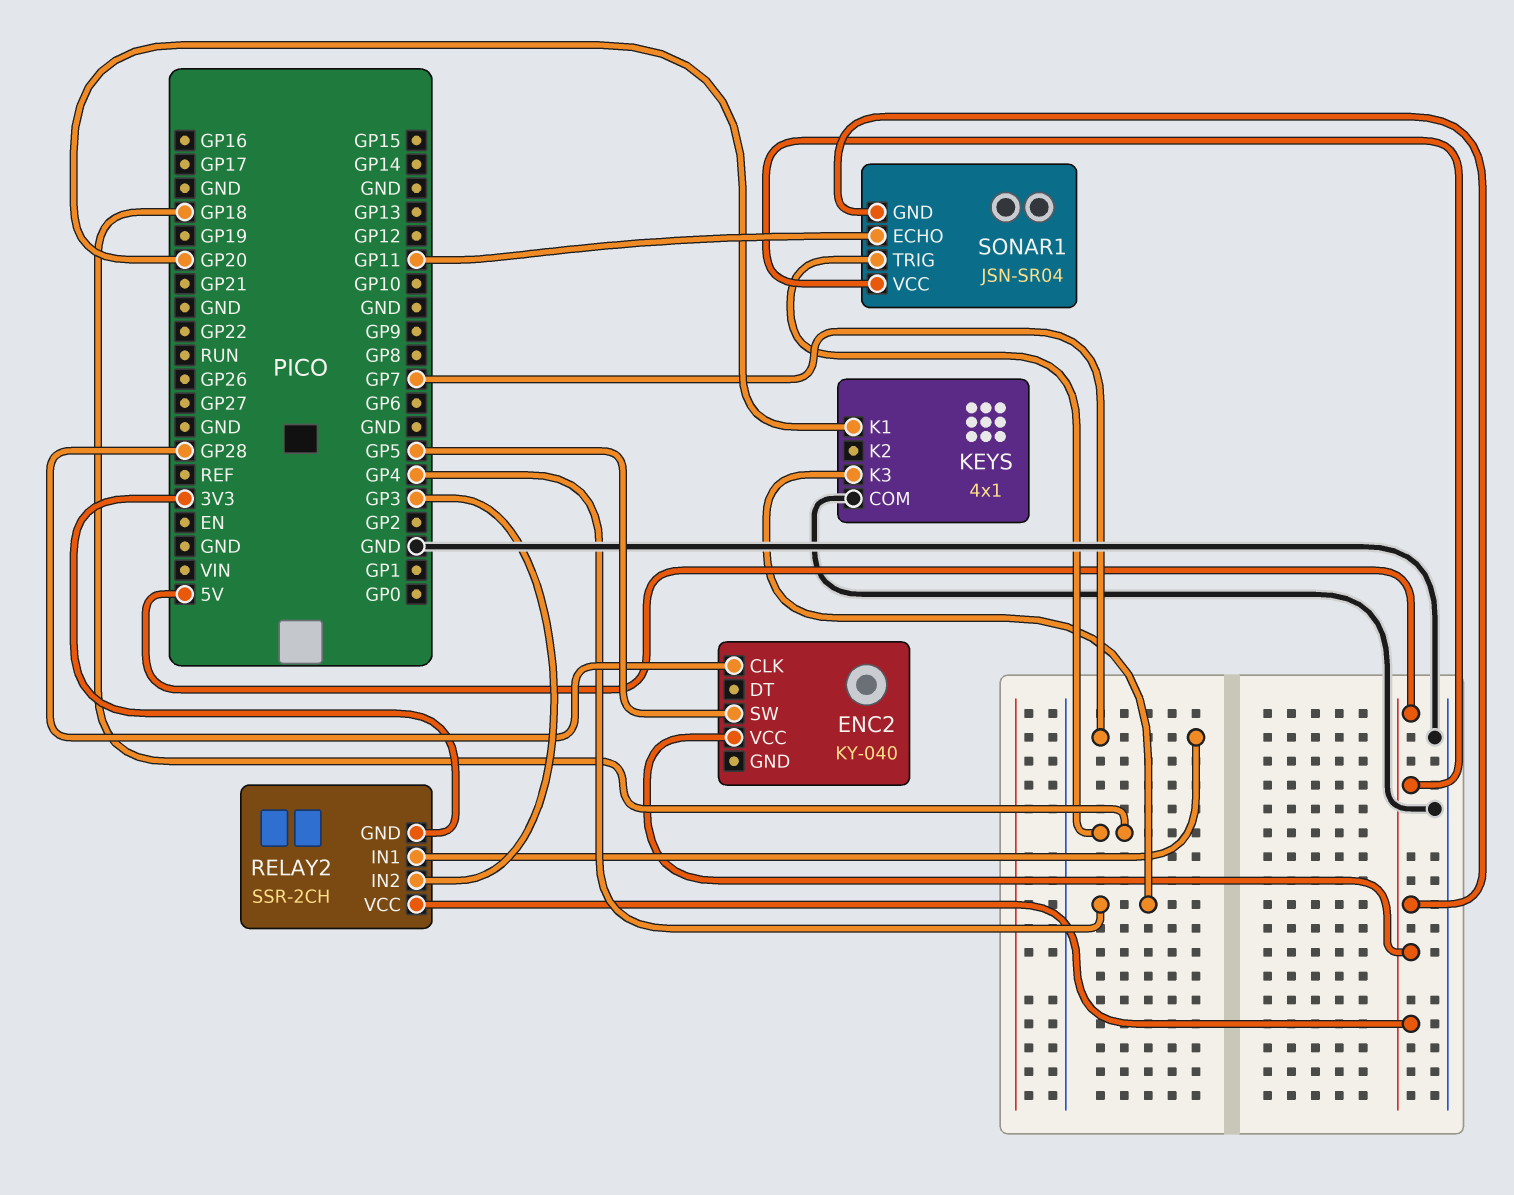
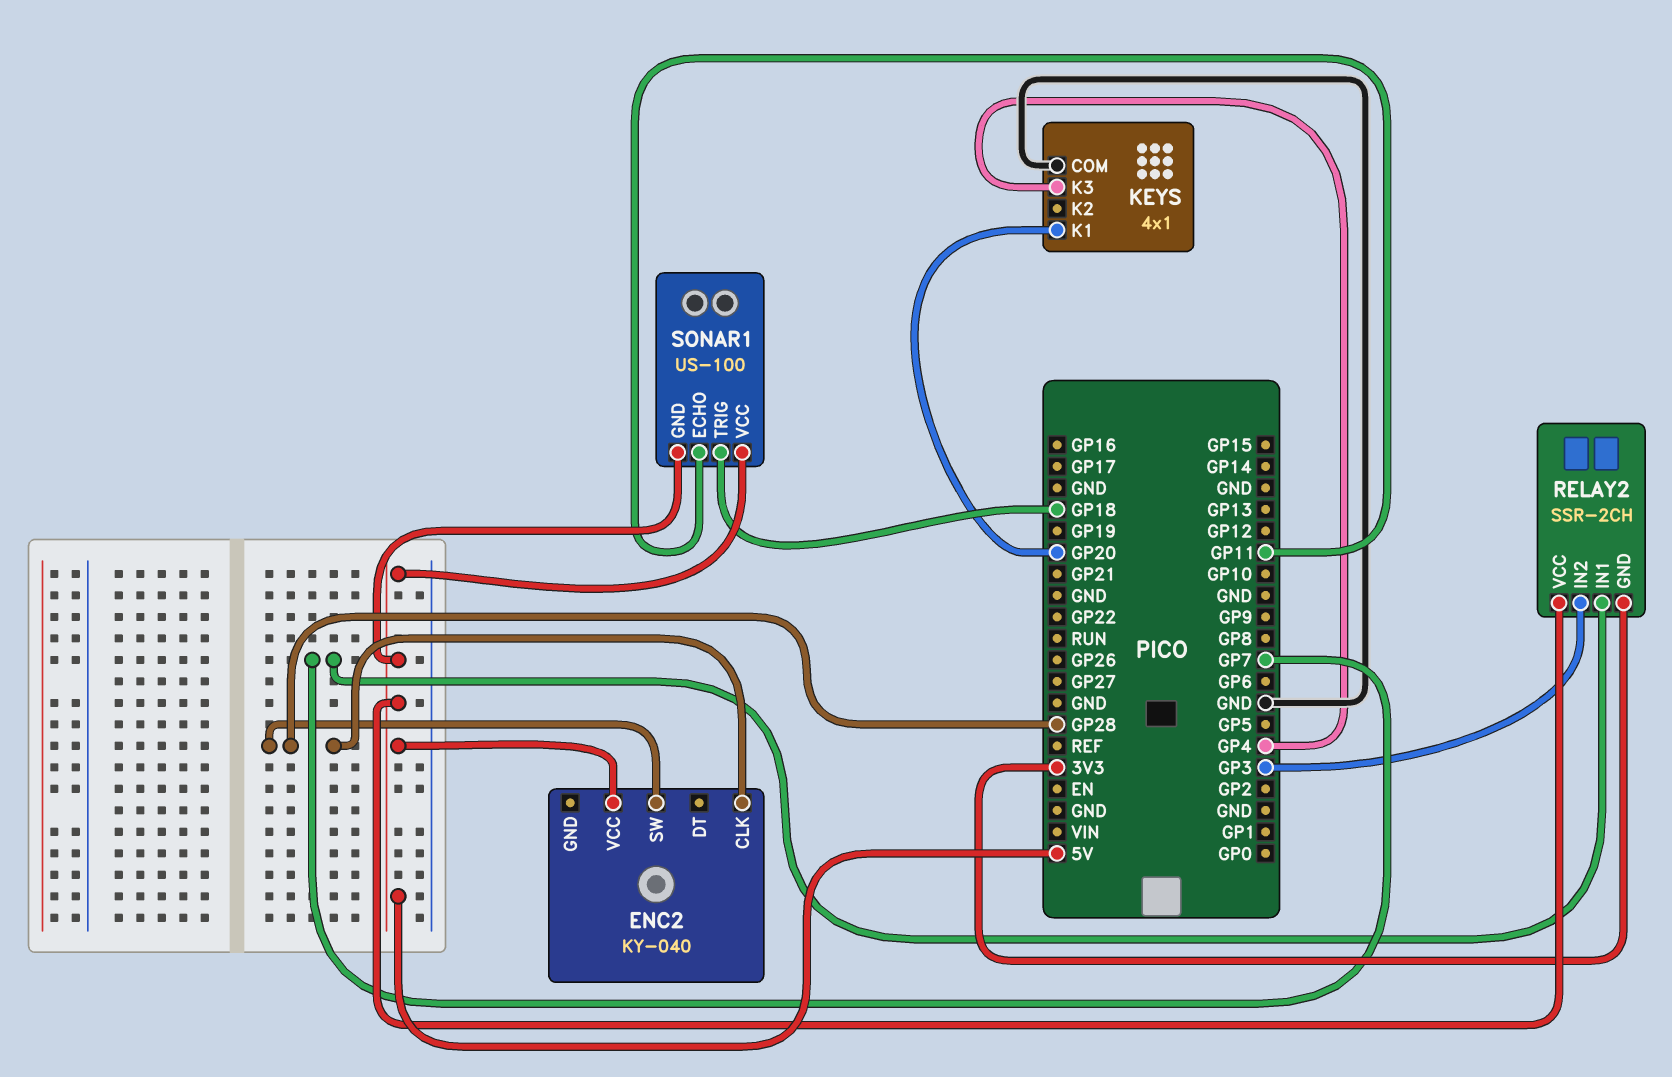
ENC2 pin SW: GP5 -> GP28
SONAR1: JSN-SR04 -> US-100

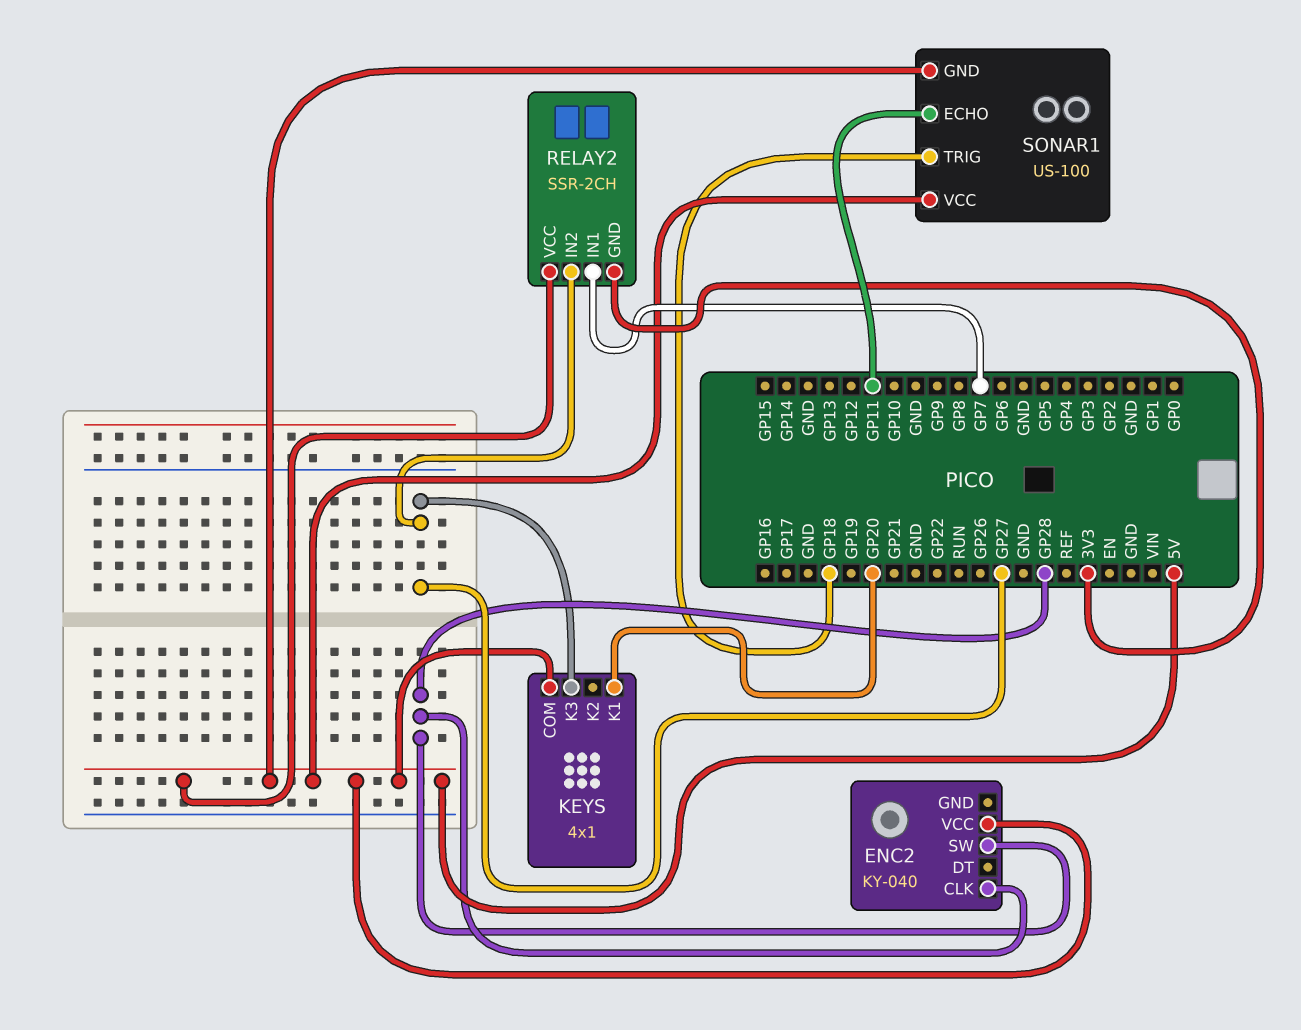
KEYS pin COM: GND -> 5V
KEYS pin K3: GP4 -> GP27
RELAY2 pin IN2: GP3 -> GP27

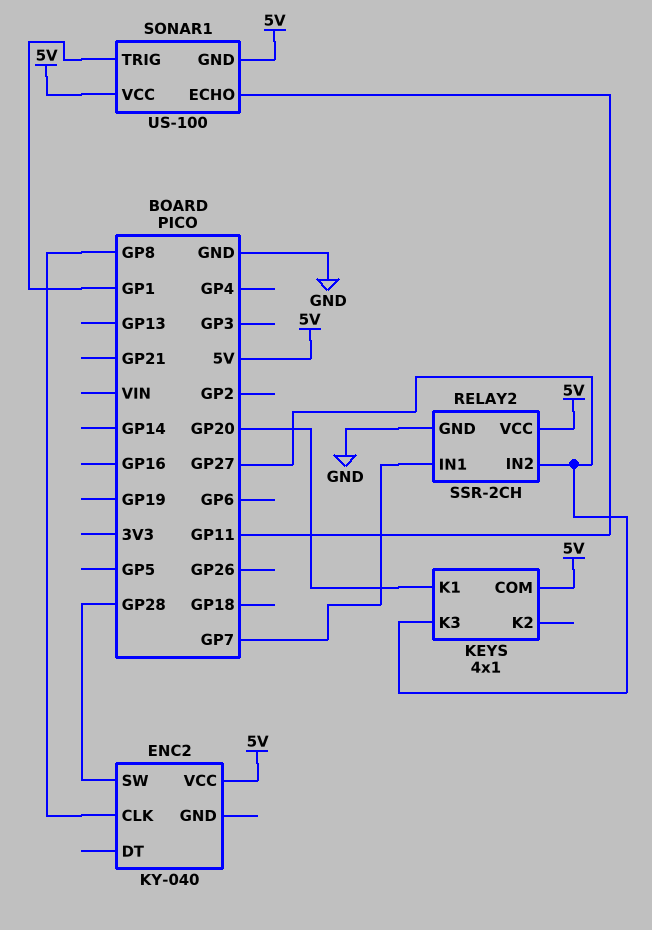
ENC2 pin CLK: GP28 -> GP8
RELAY2 pin GND: 3V3 -> GND
SONAR1 pin TRIG: GP18 -> GP1

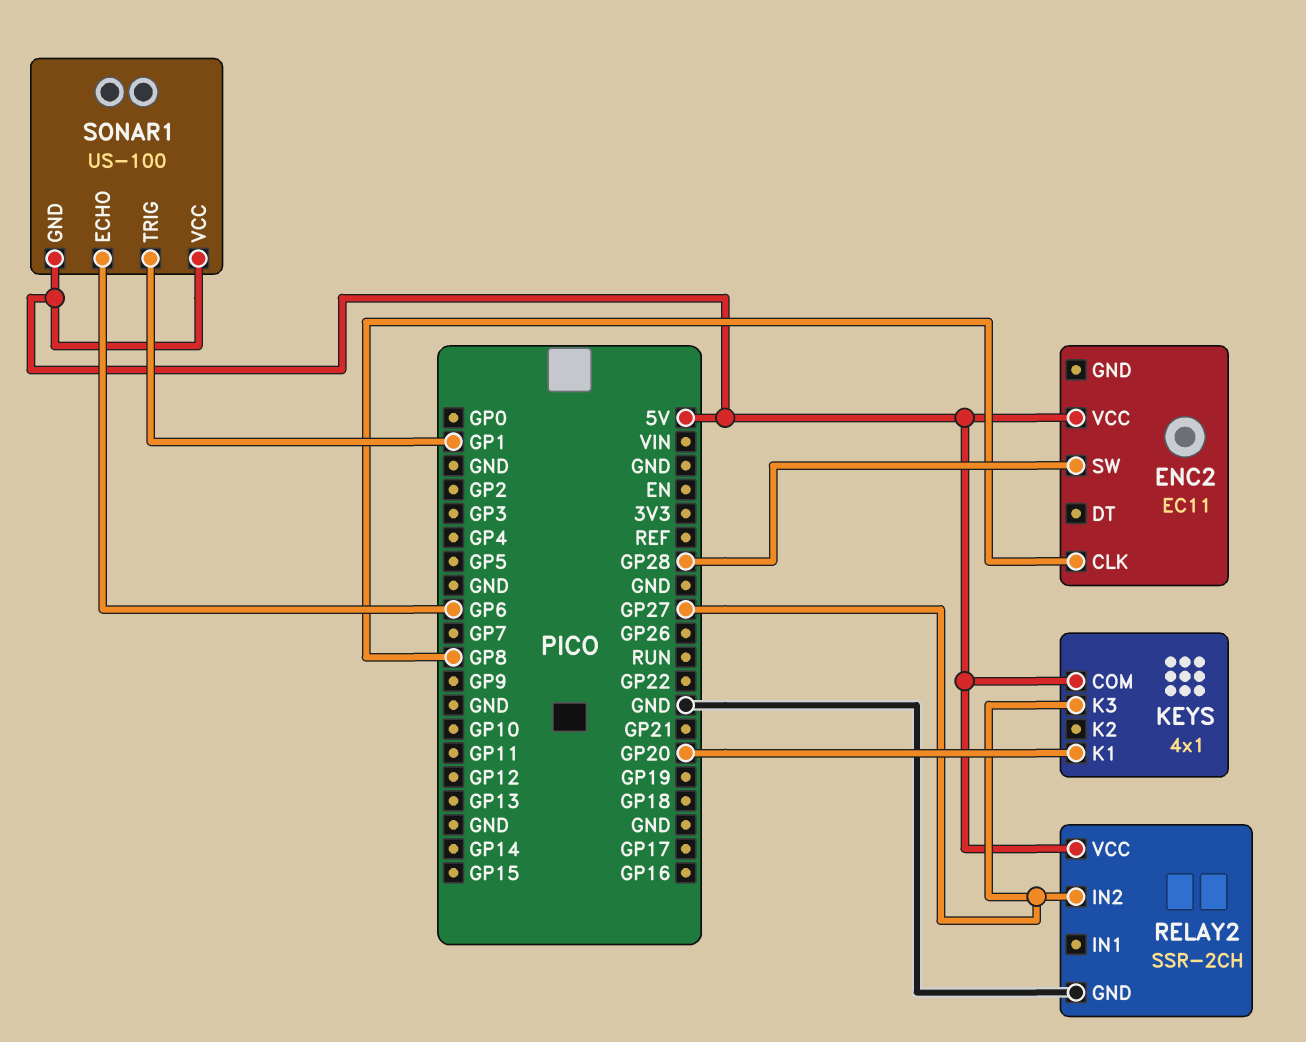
ENC2: KY-040 -> EC11
RELAY2 pin IN1: GP7 -> none
SONAR1 pin ECHO: GP11 -> GP6

